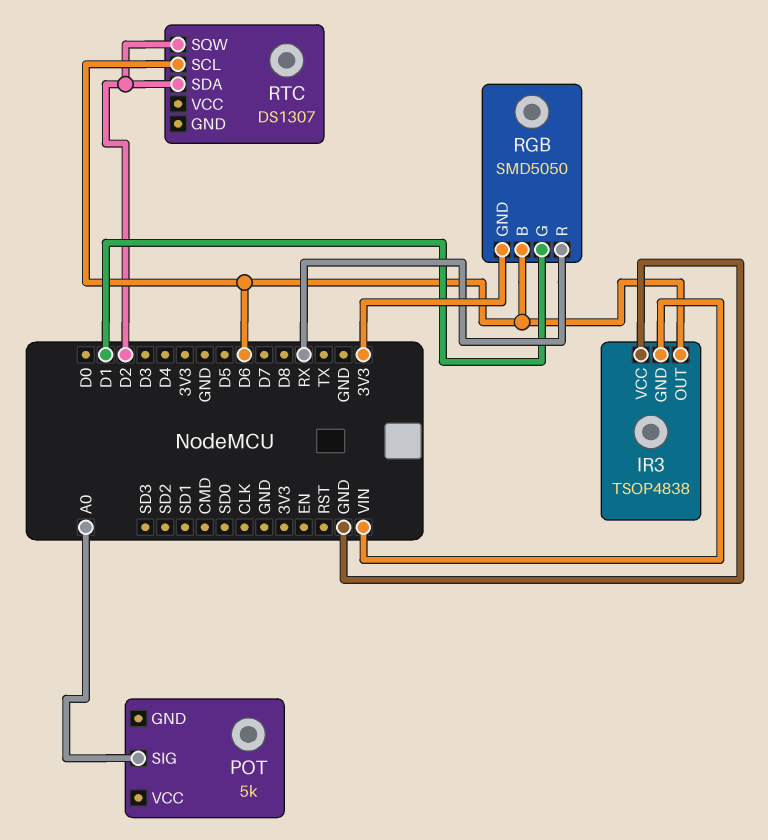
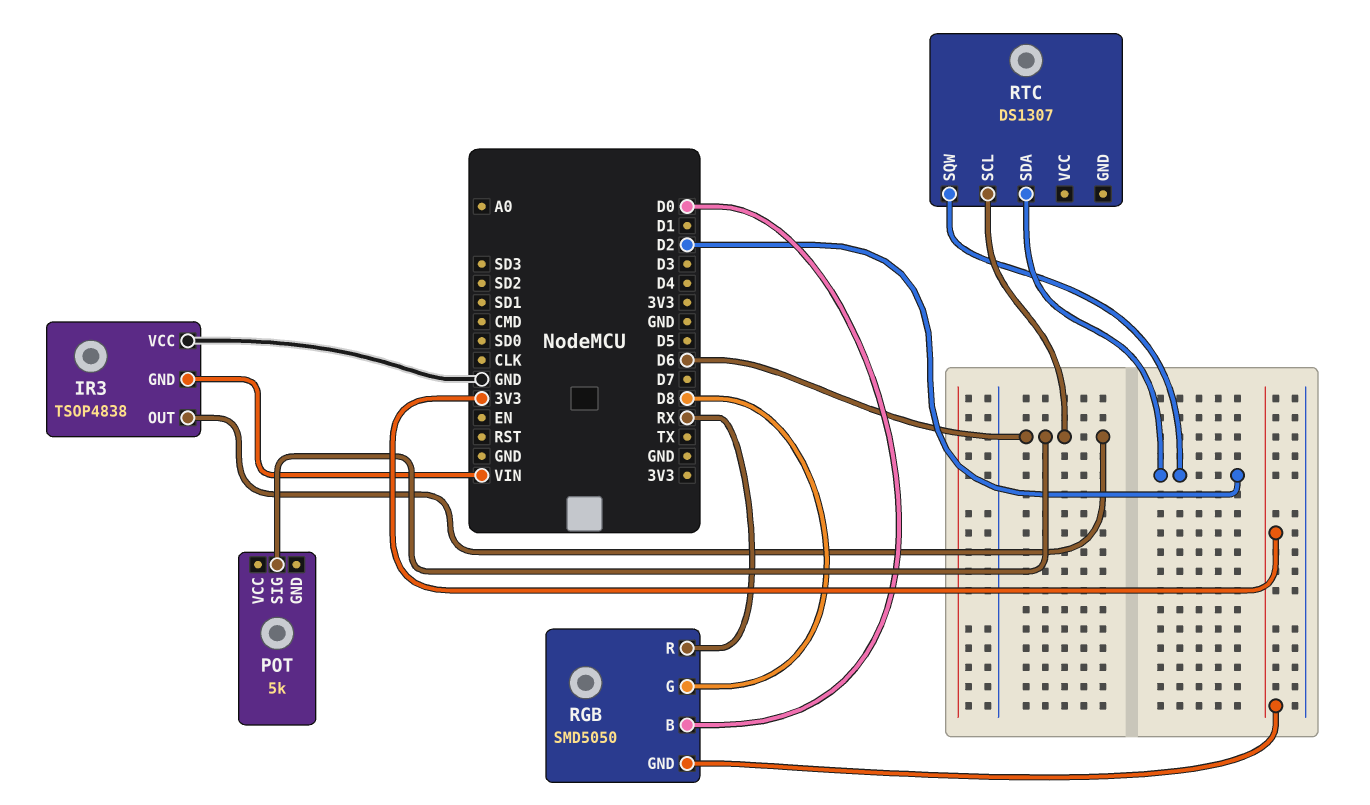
POT pin SIG: A0 -> D6
RGB pin B: D6 -> D0
RGB pin G: D1 -> D8

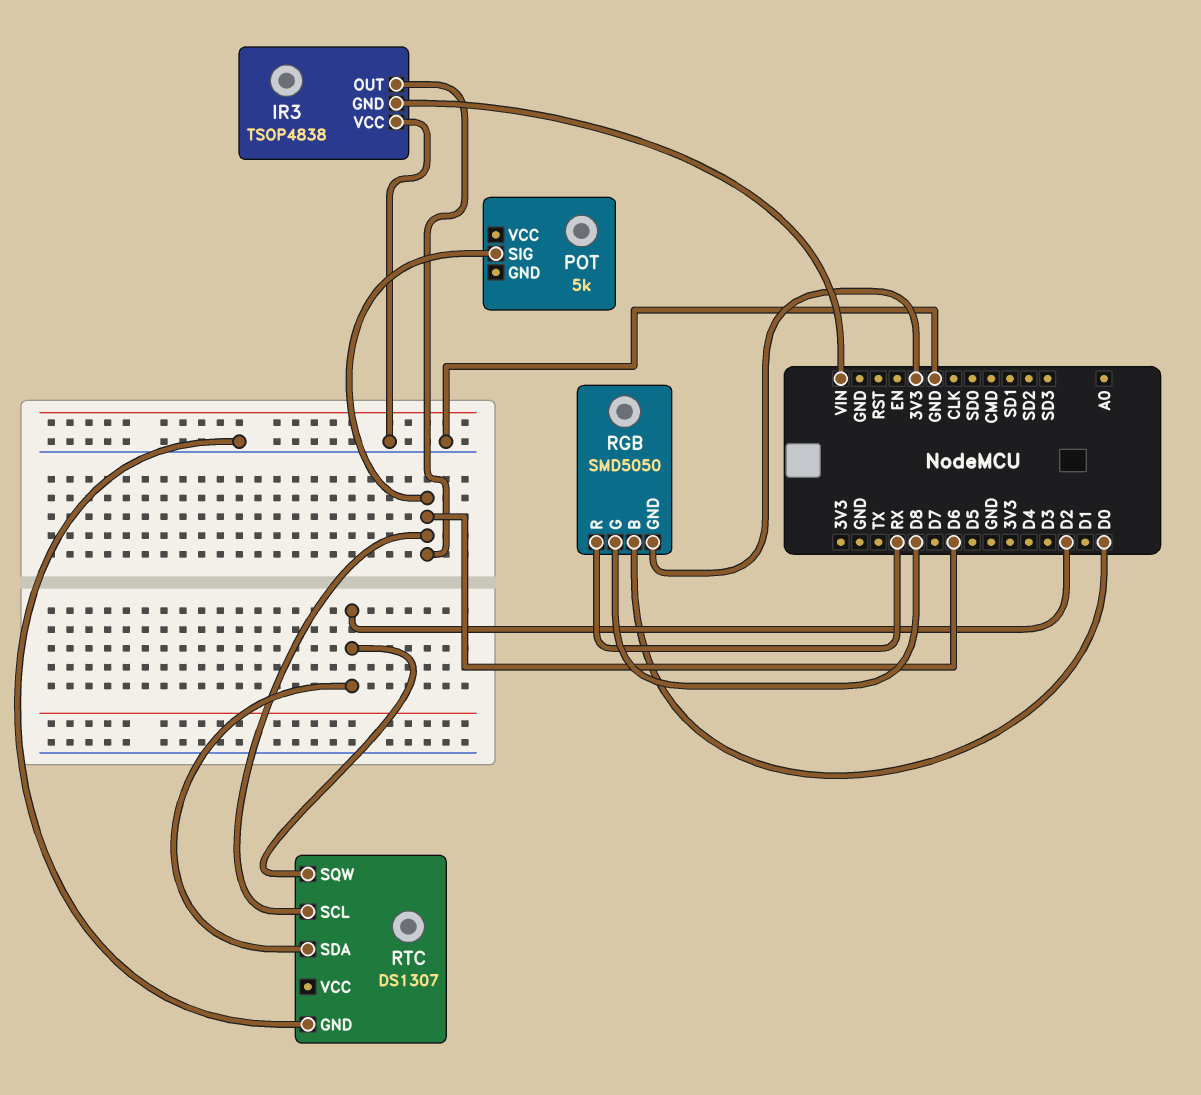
RTC pin GND: none -> GND

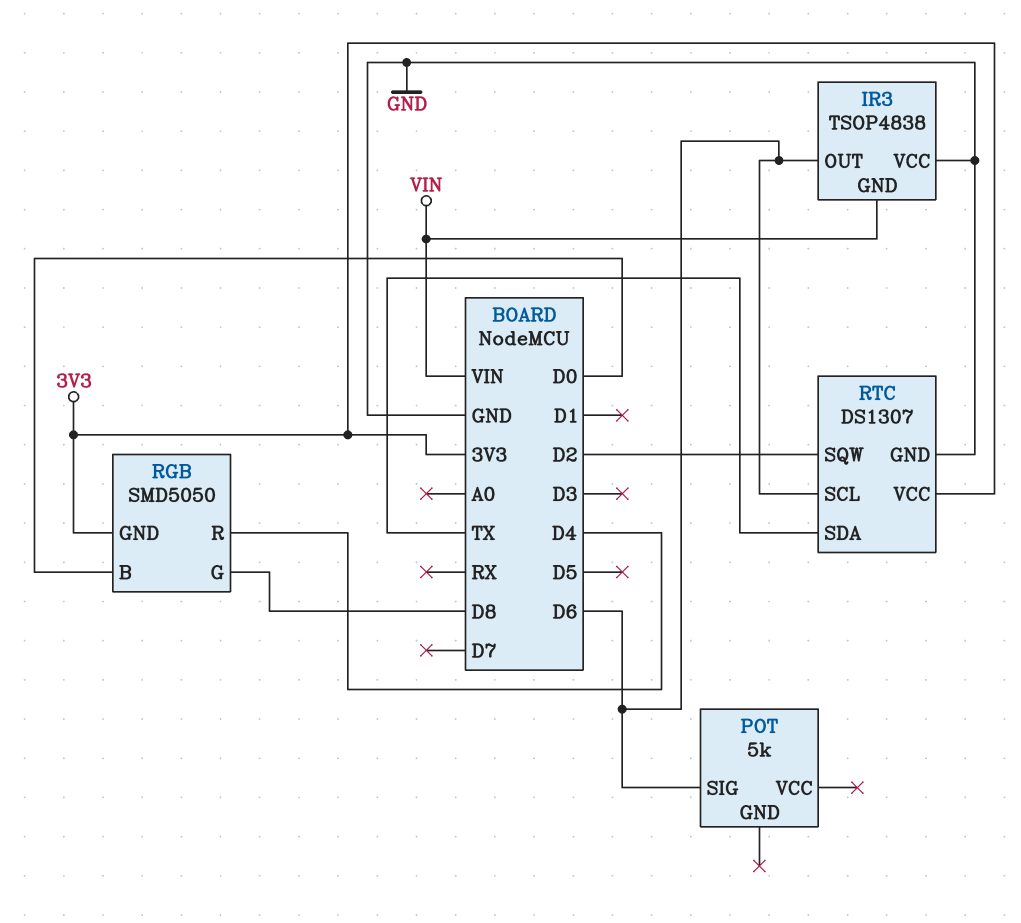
RGB pin R: RX -> D4
RTC pin SDA: D2 -> TX
RTC pin VCC: none -> 3V3

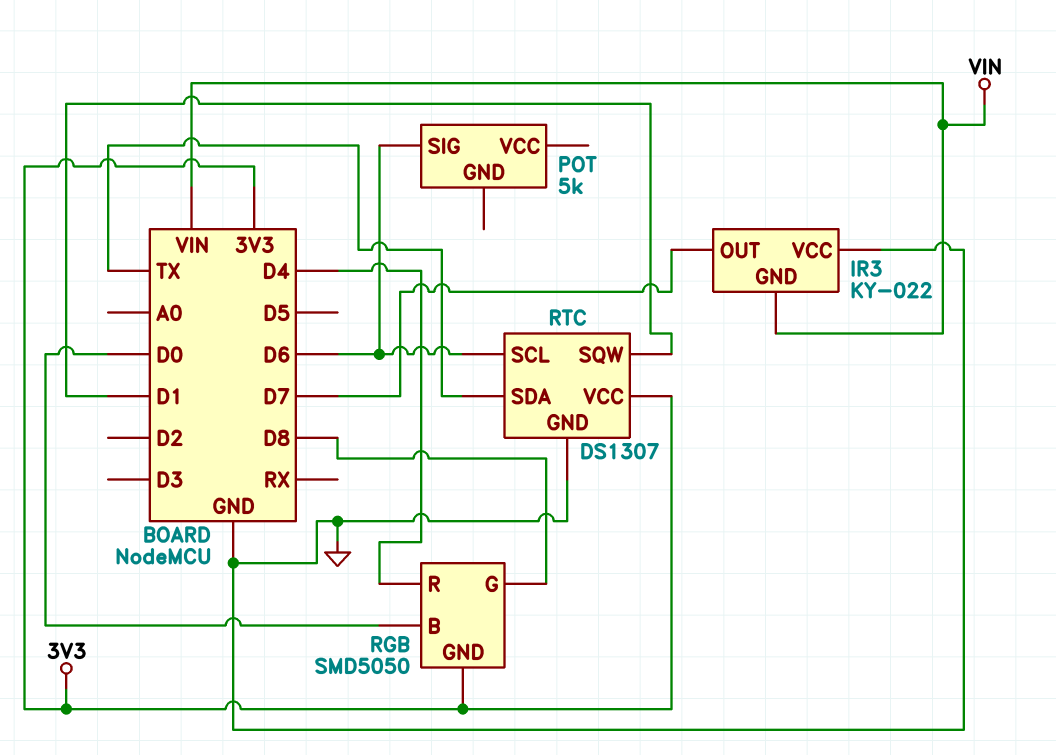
IR3: TSOP4838 -> KY-022
IR3 pin OUT: D6 -> D7
RTC pin SQW: D2 -> D1

